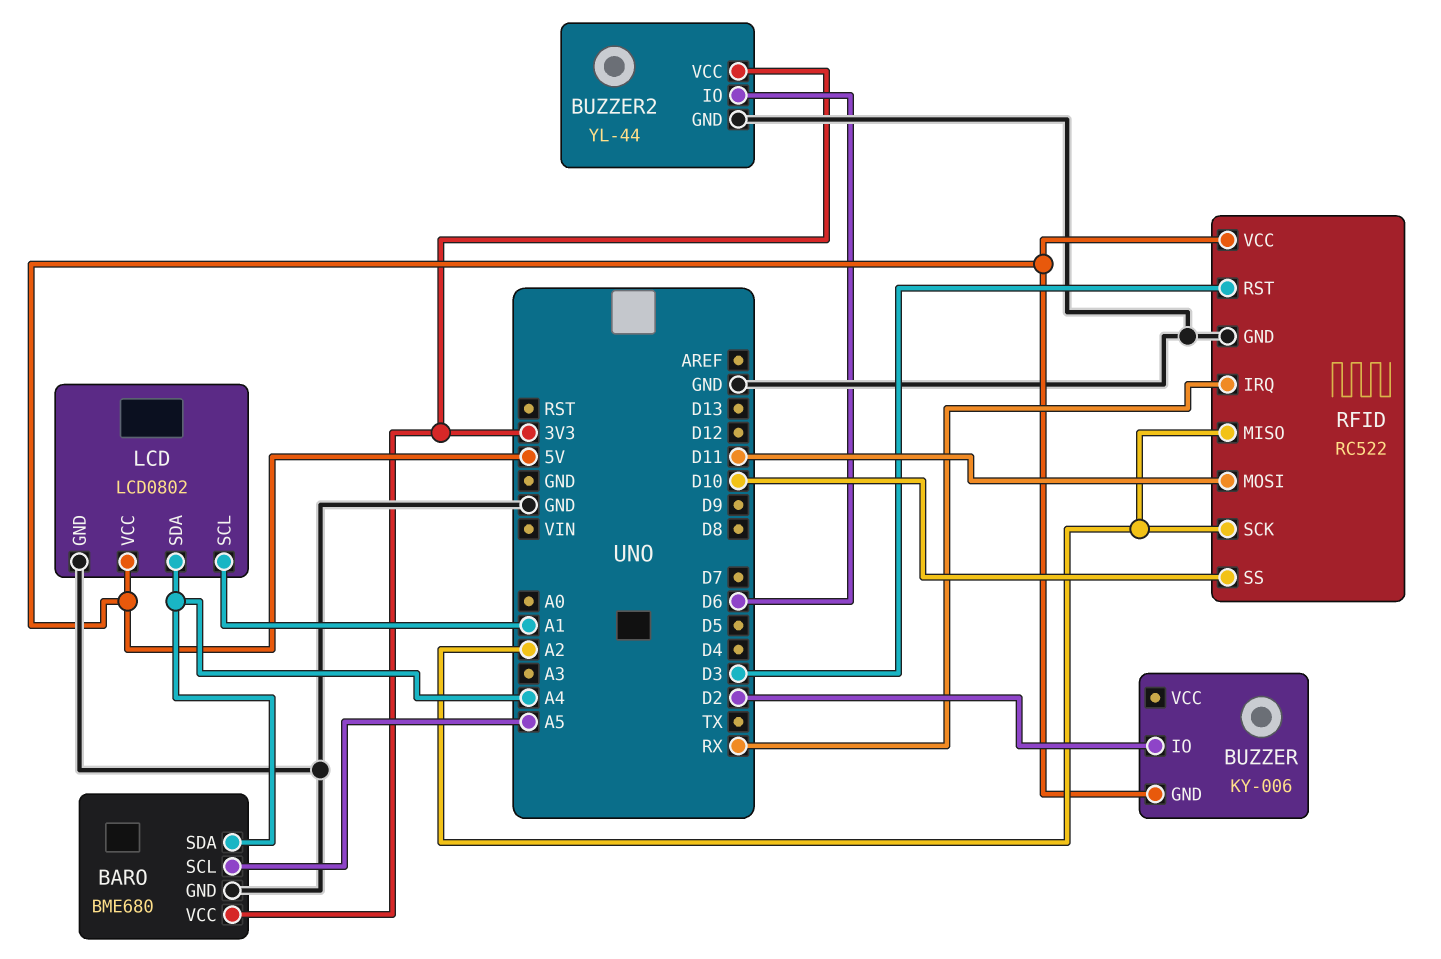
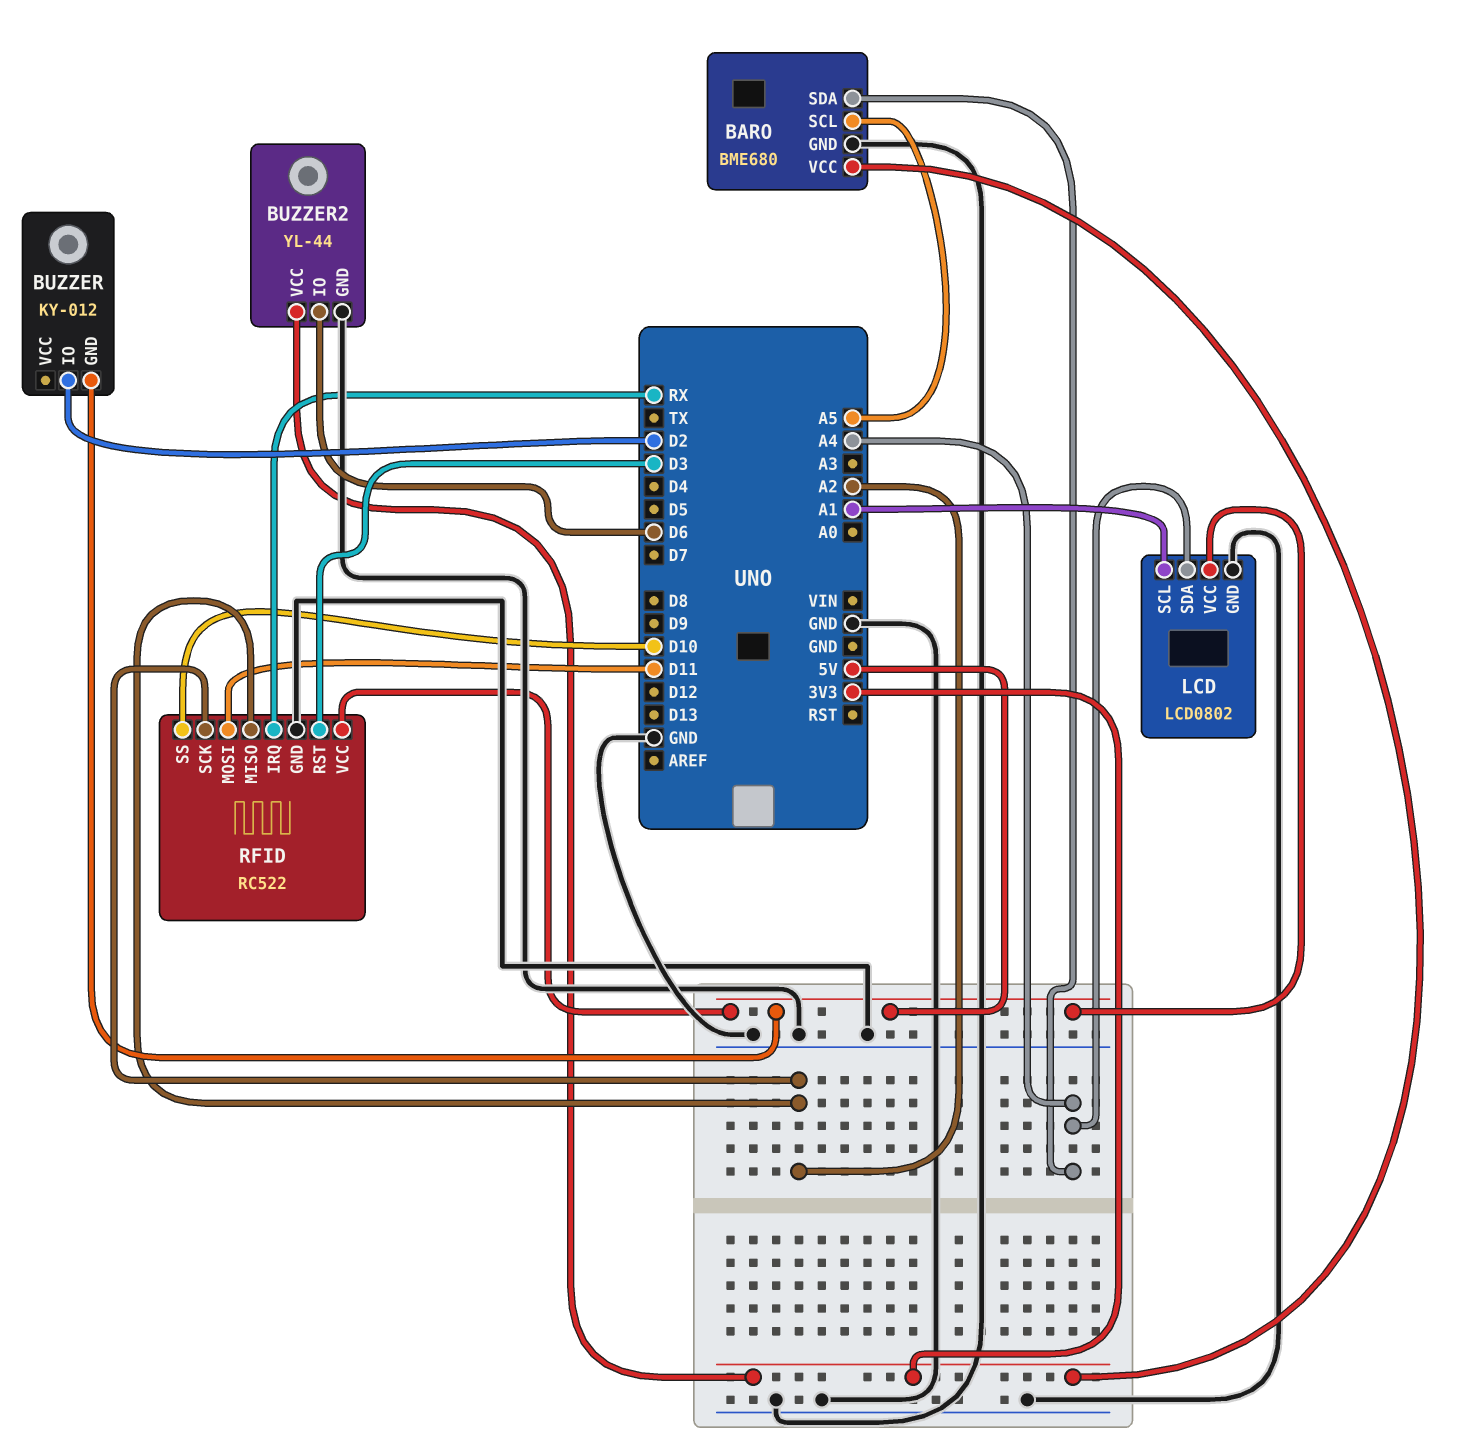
BUZZER: KY-006 -> KY-012

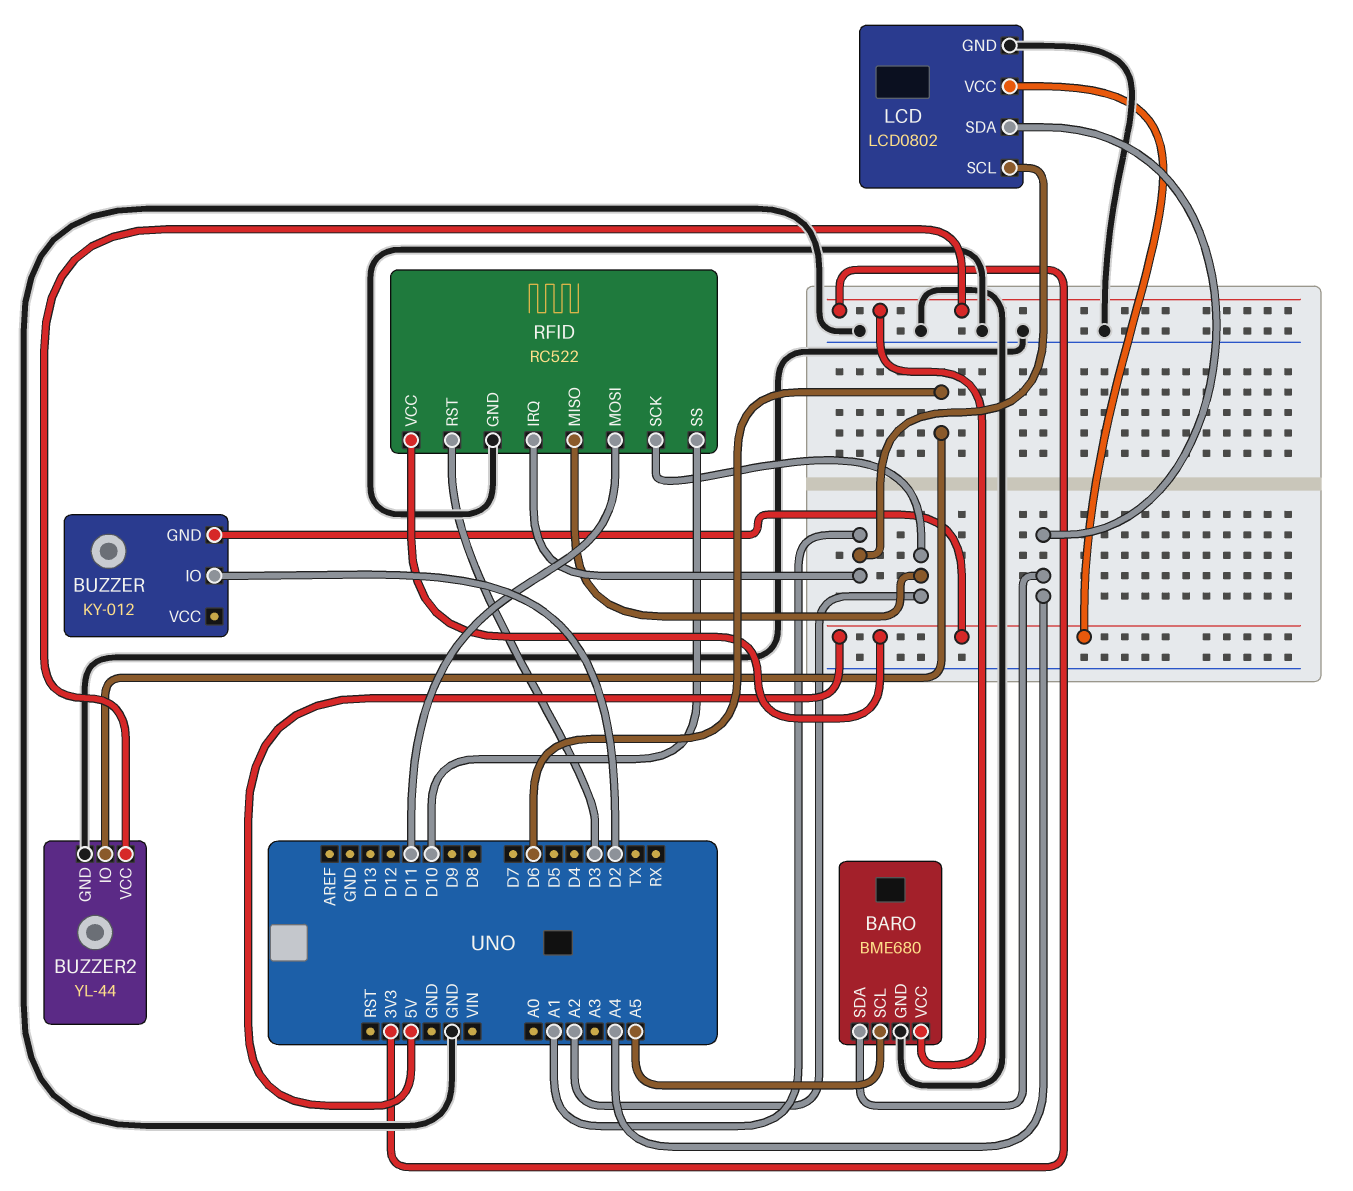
RFID pin IRQ: RX -> A1

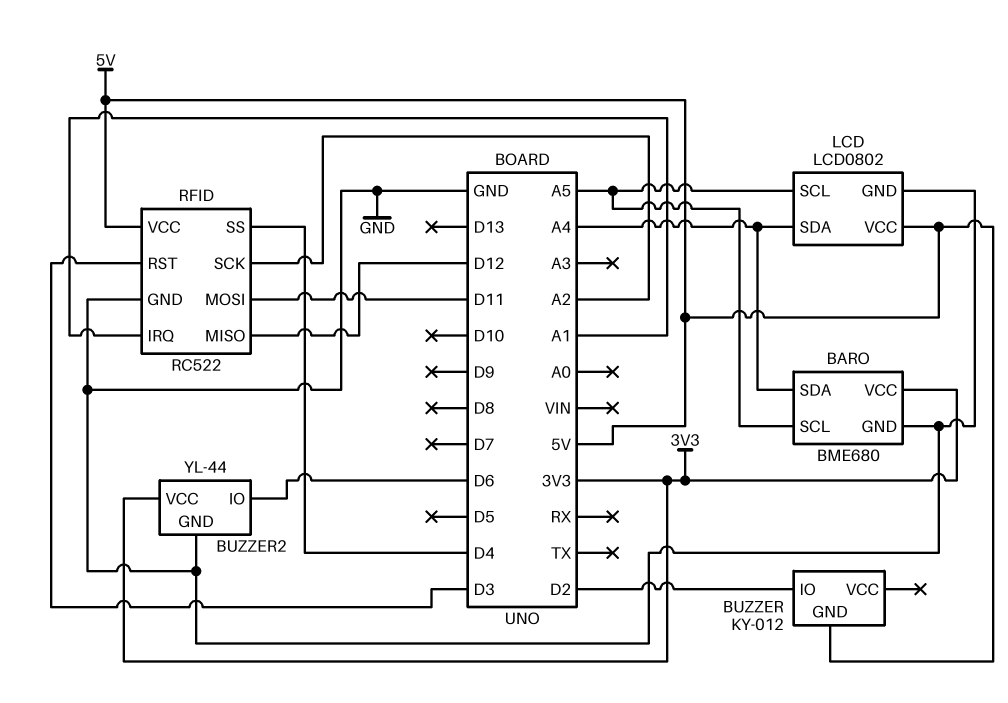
LCD pin SCL: A1 -> A5
RFID pin MISO: A2 -> D12
RFID pin SS: D10 -> D4

